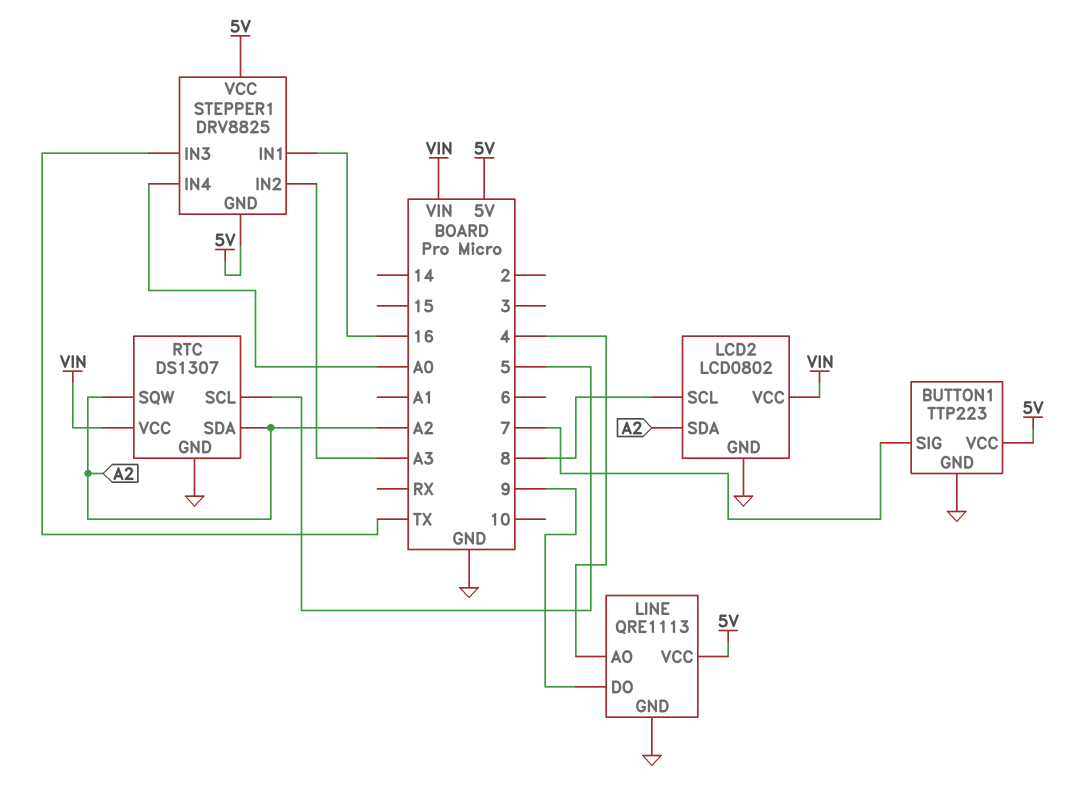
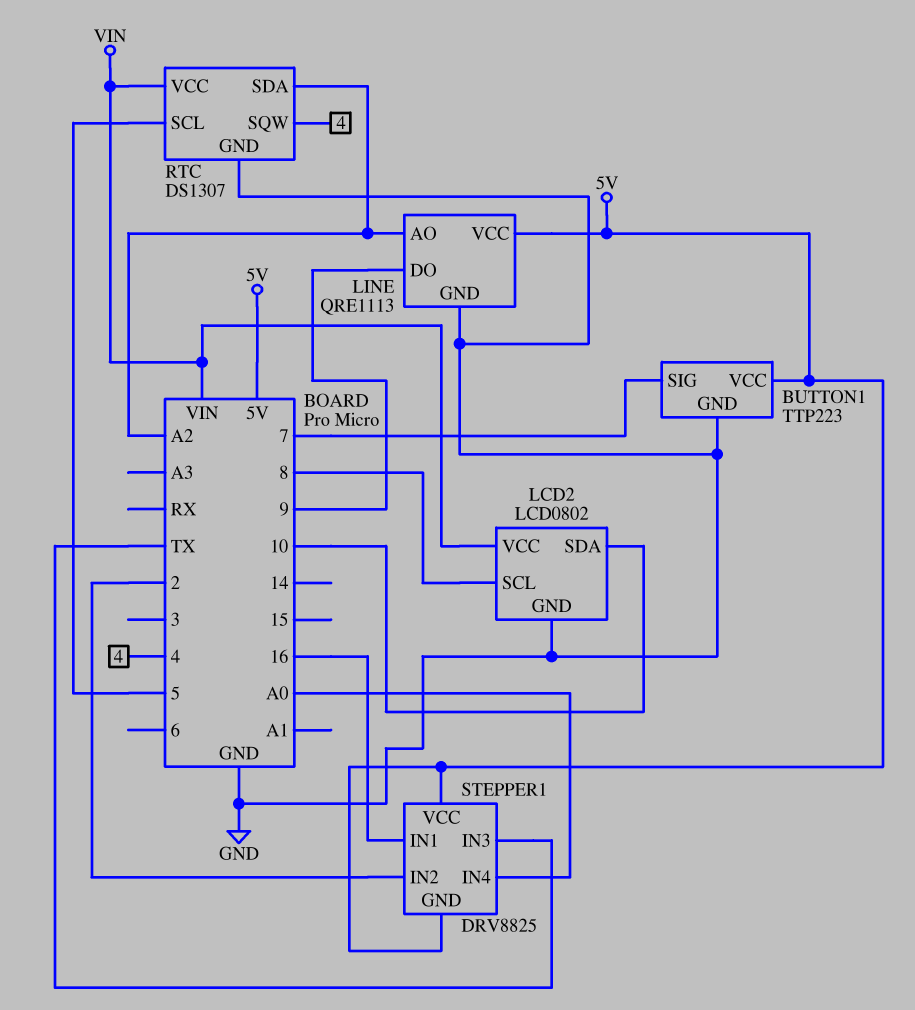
LCD2 pin SDA: A2 -> 10
LINE pin AO: 4 -> A2
RTC pin SQW: A2 -> 4
STEPPER1 pin IN2: A3 -> 2

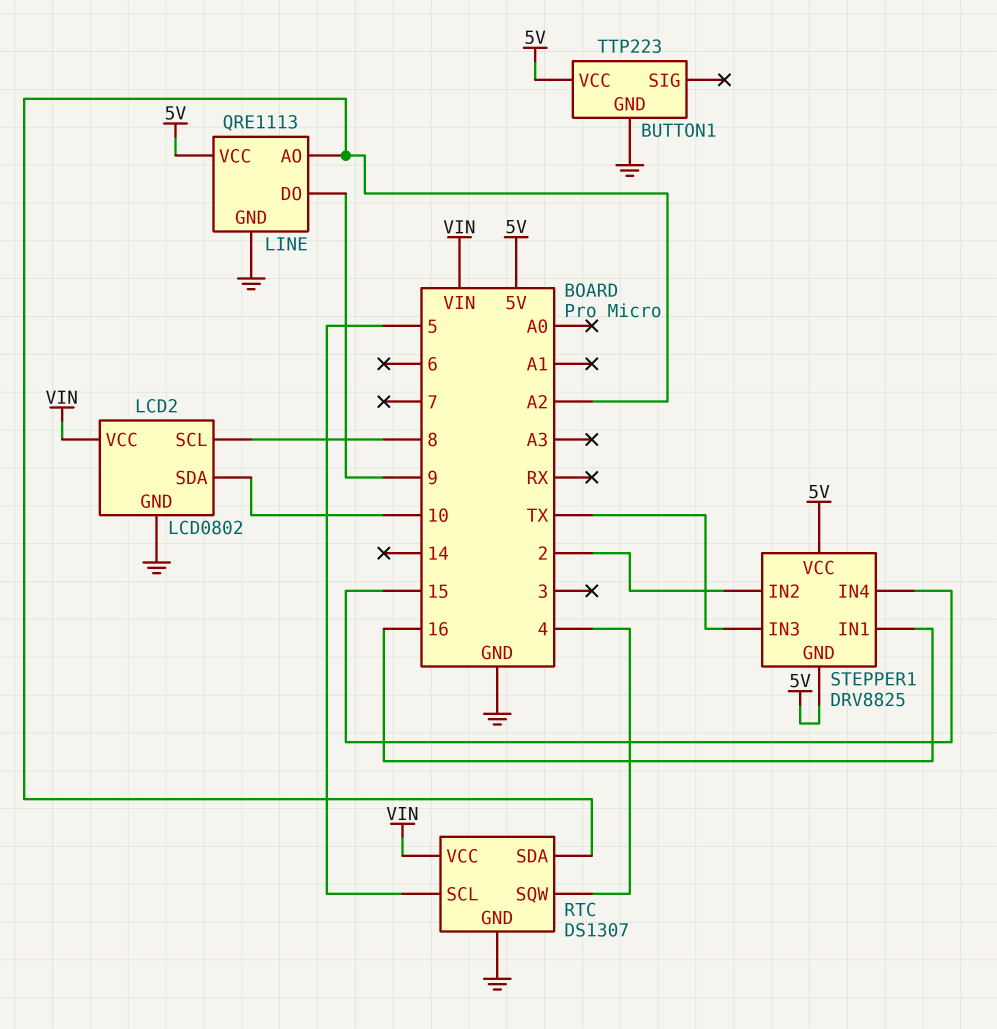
BUTTON1 pin SIG: 7 -> none
STEPPER1 pin IN4: A0 -> 15

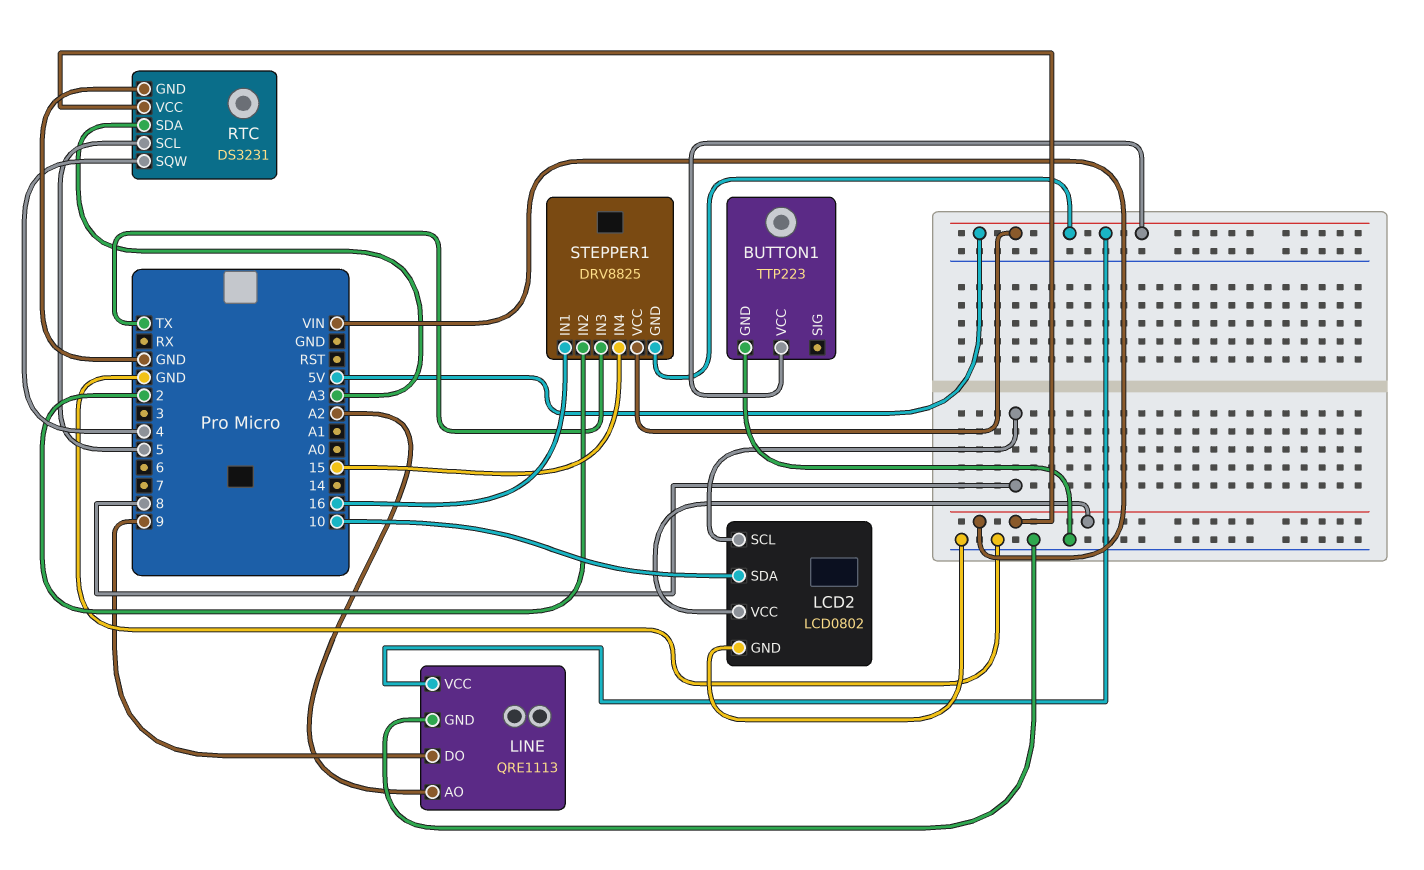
RTC: DS1307 -> DS3231
RTC pin SDA: A2 -> A3

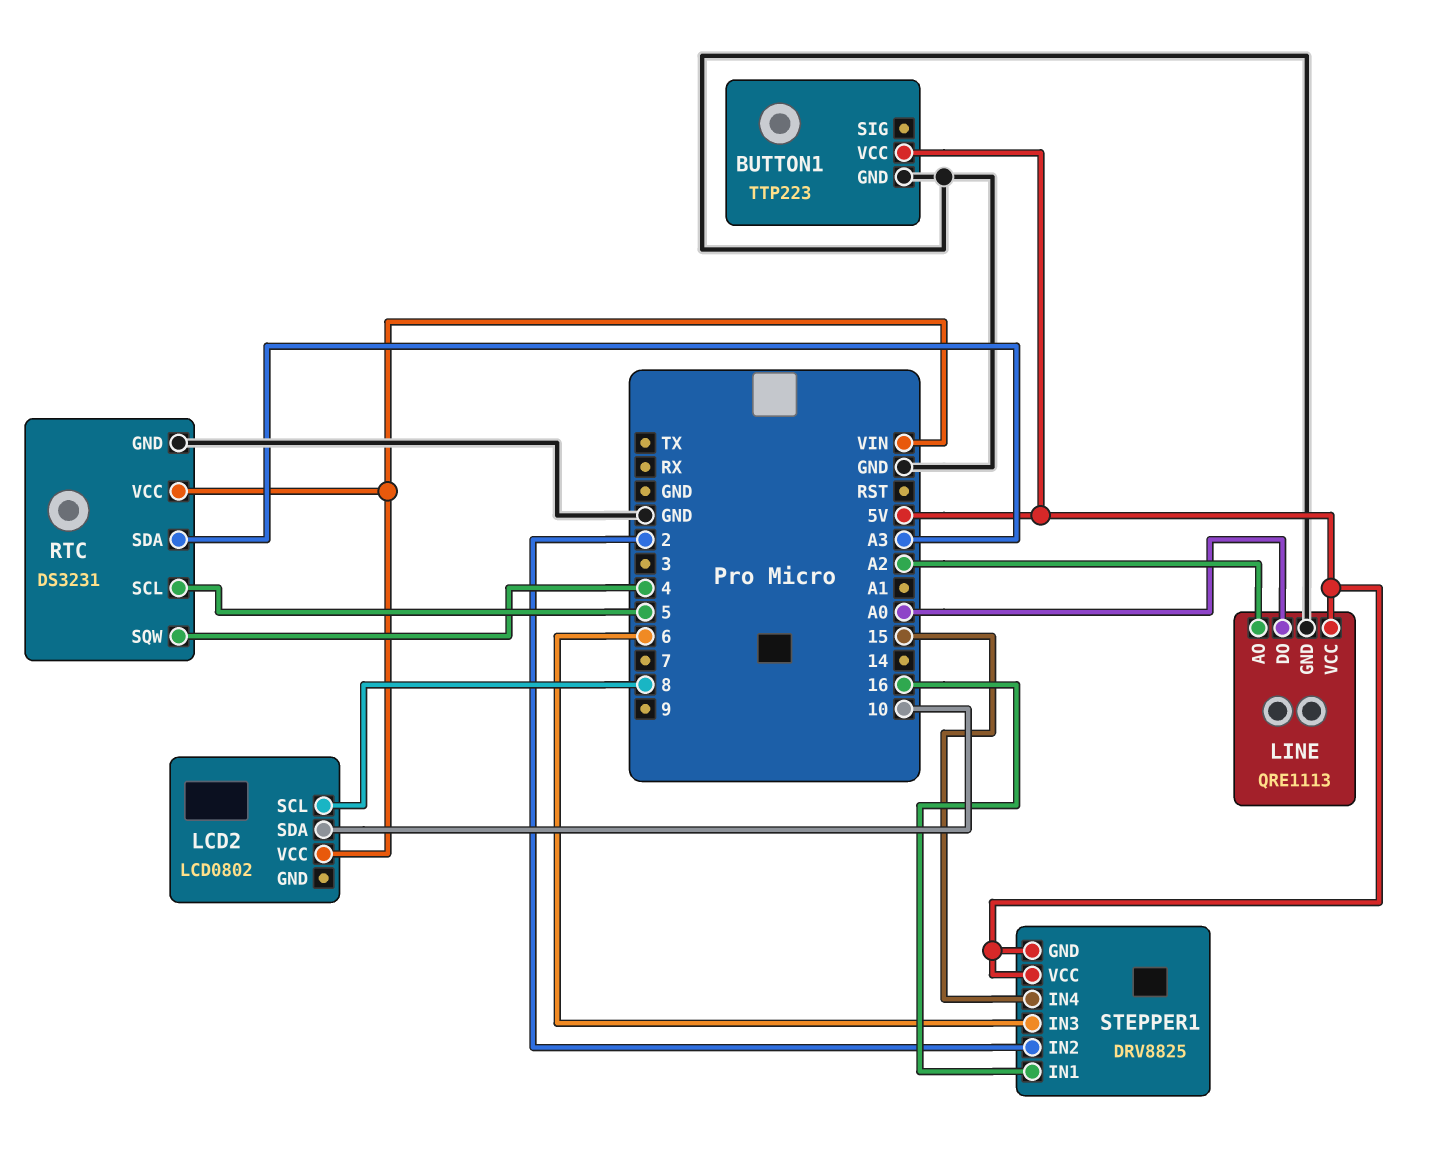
LCD2 pin GND: GND -> none
LINE pin DO: 9 -> A0
STEPPER1 pin IN3: TX -> 6

